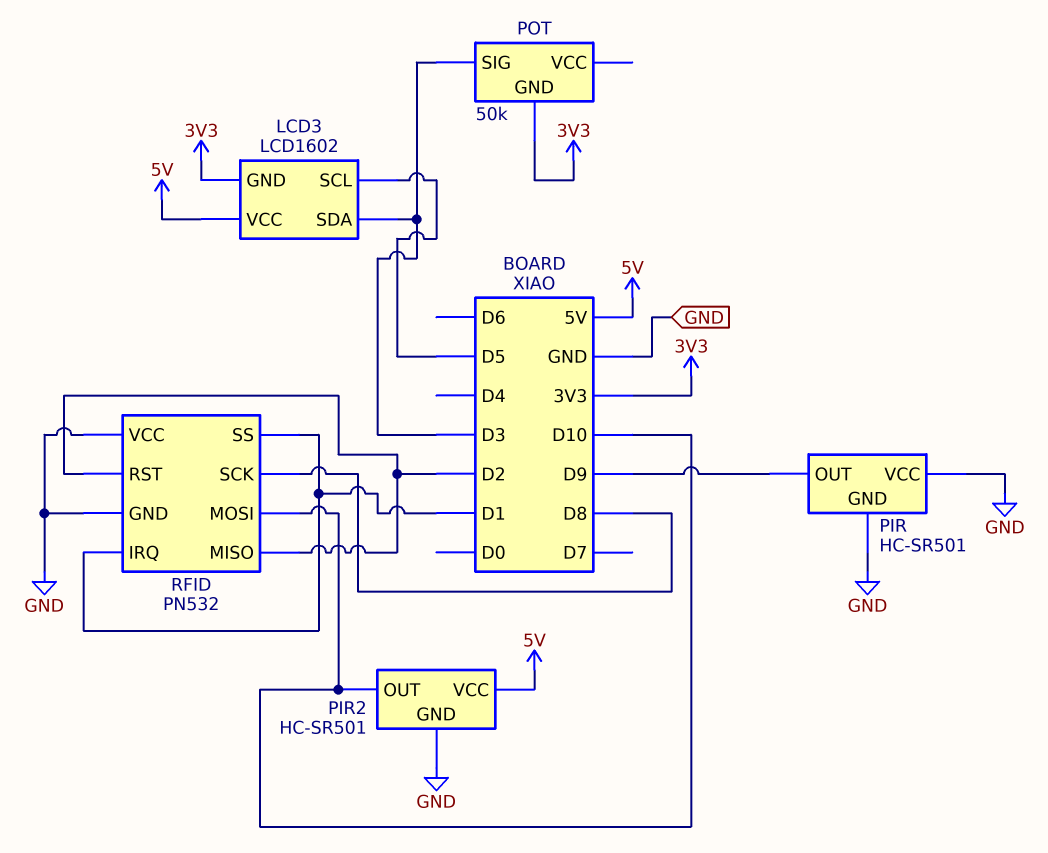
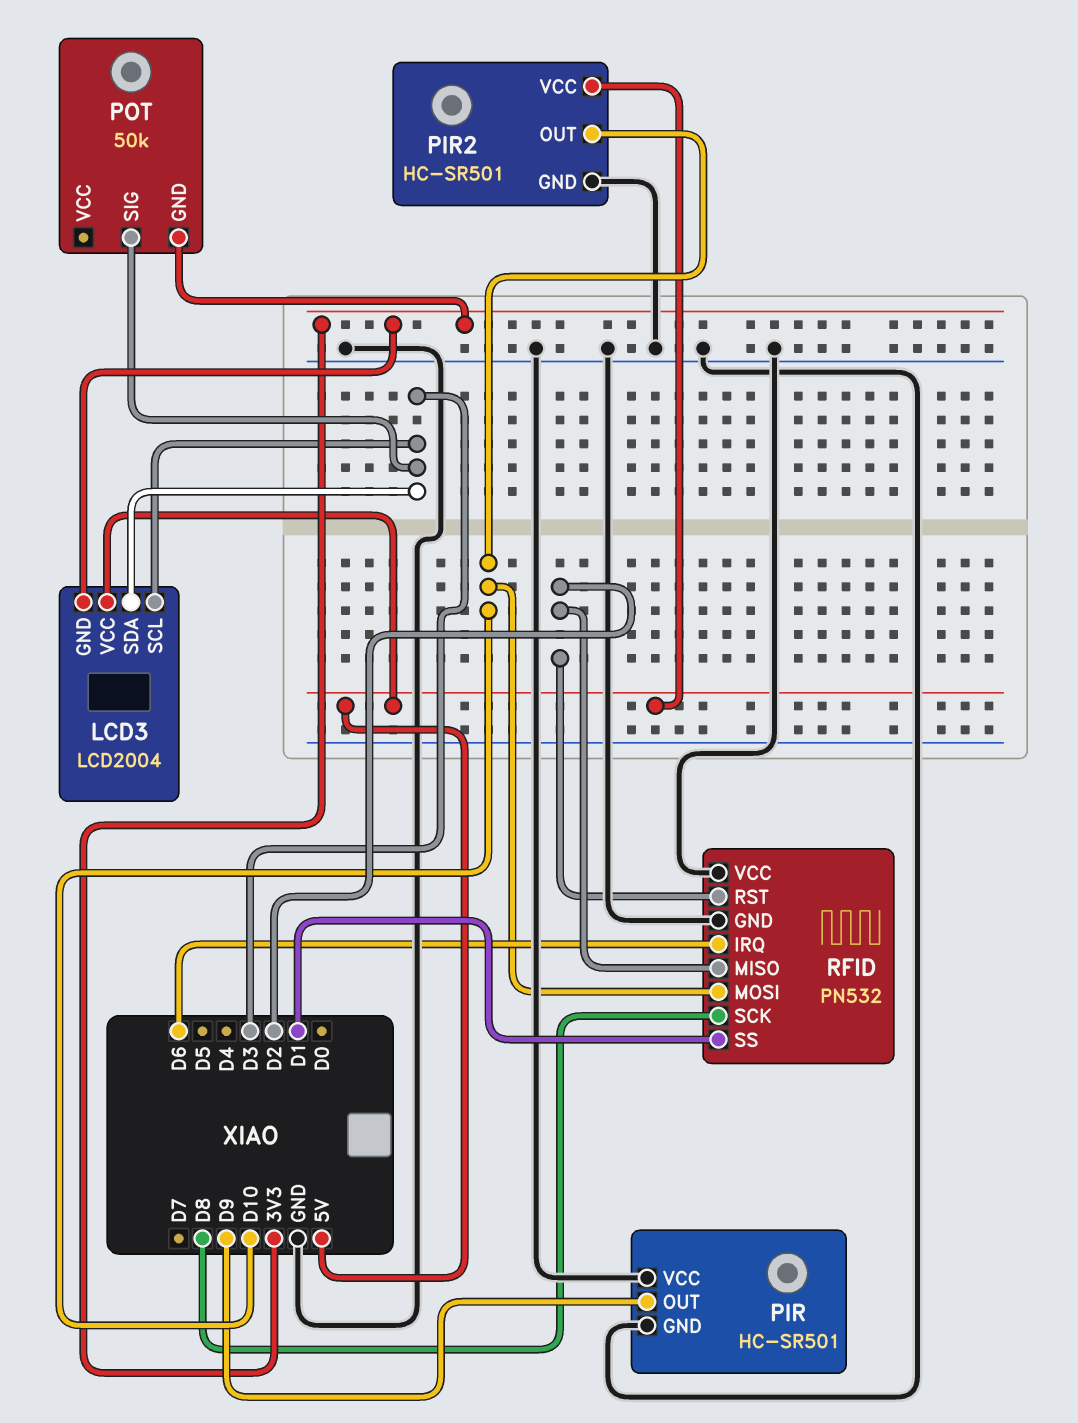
LCD3: LCD1602 -> LCD2004
LCD3 pin SCL: D5 -> D3
RFID pin IRQ: D1 -> D6

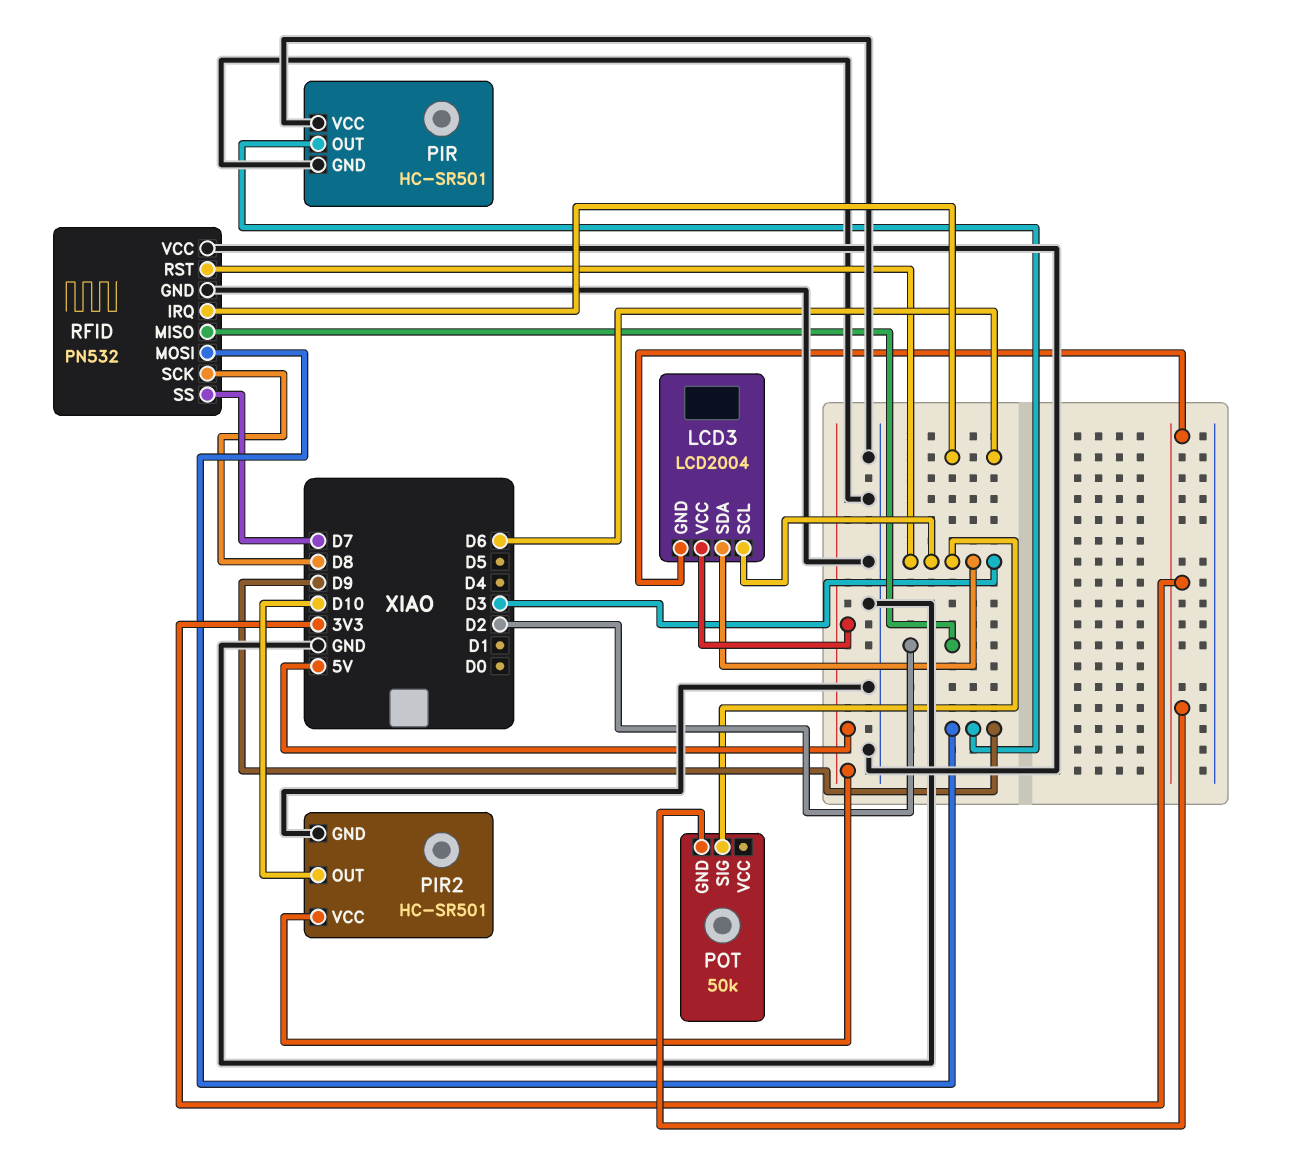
RFID pin MOSI: D10 -> D9
RFID pin RST: D2 -> D3
RFID pin SS: D1 -> D7

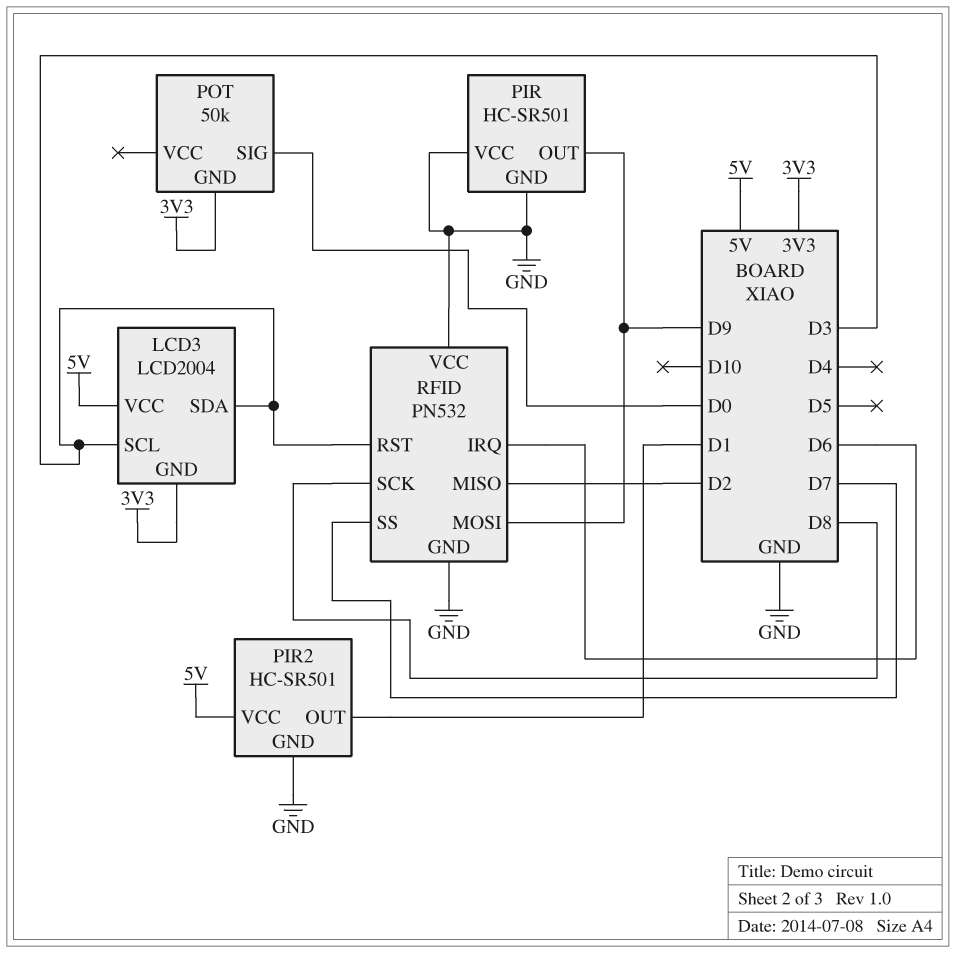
PIR2 pin OUT: D10 -> D1
POT pin SIG: D3 -> D0

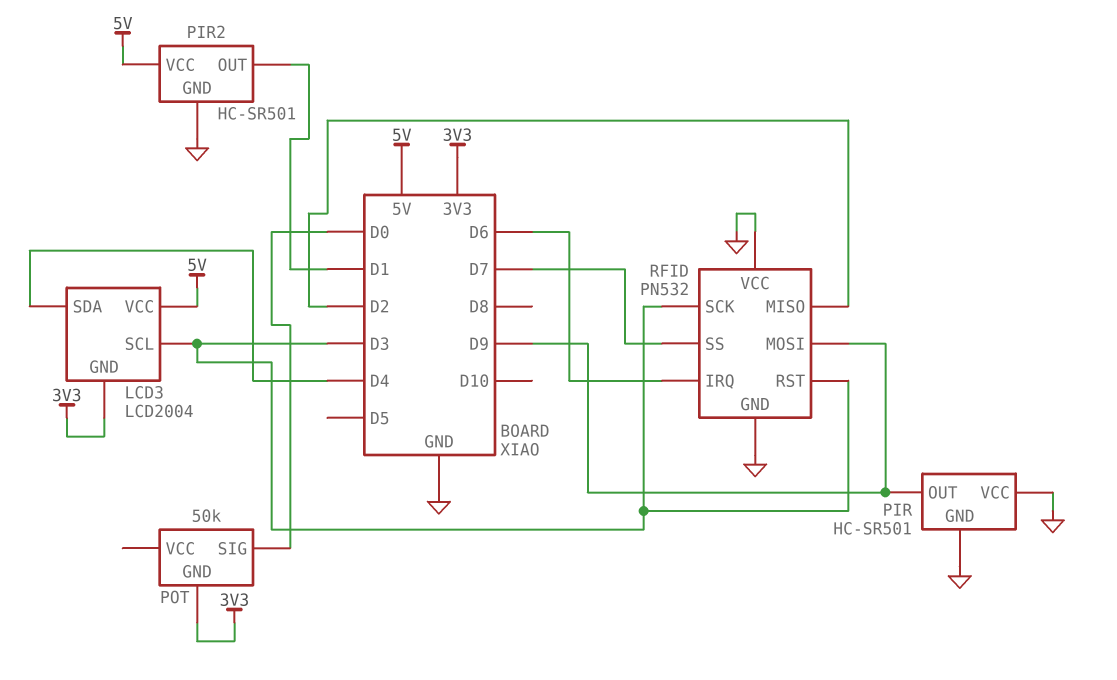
LCD3 pin SDA: D3 -> D4
RFID pin SCK: D8 -> D3

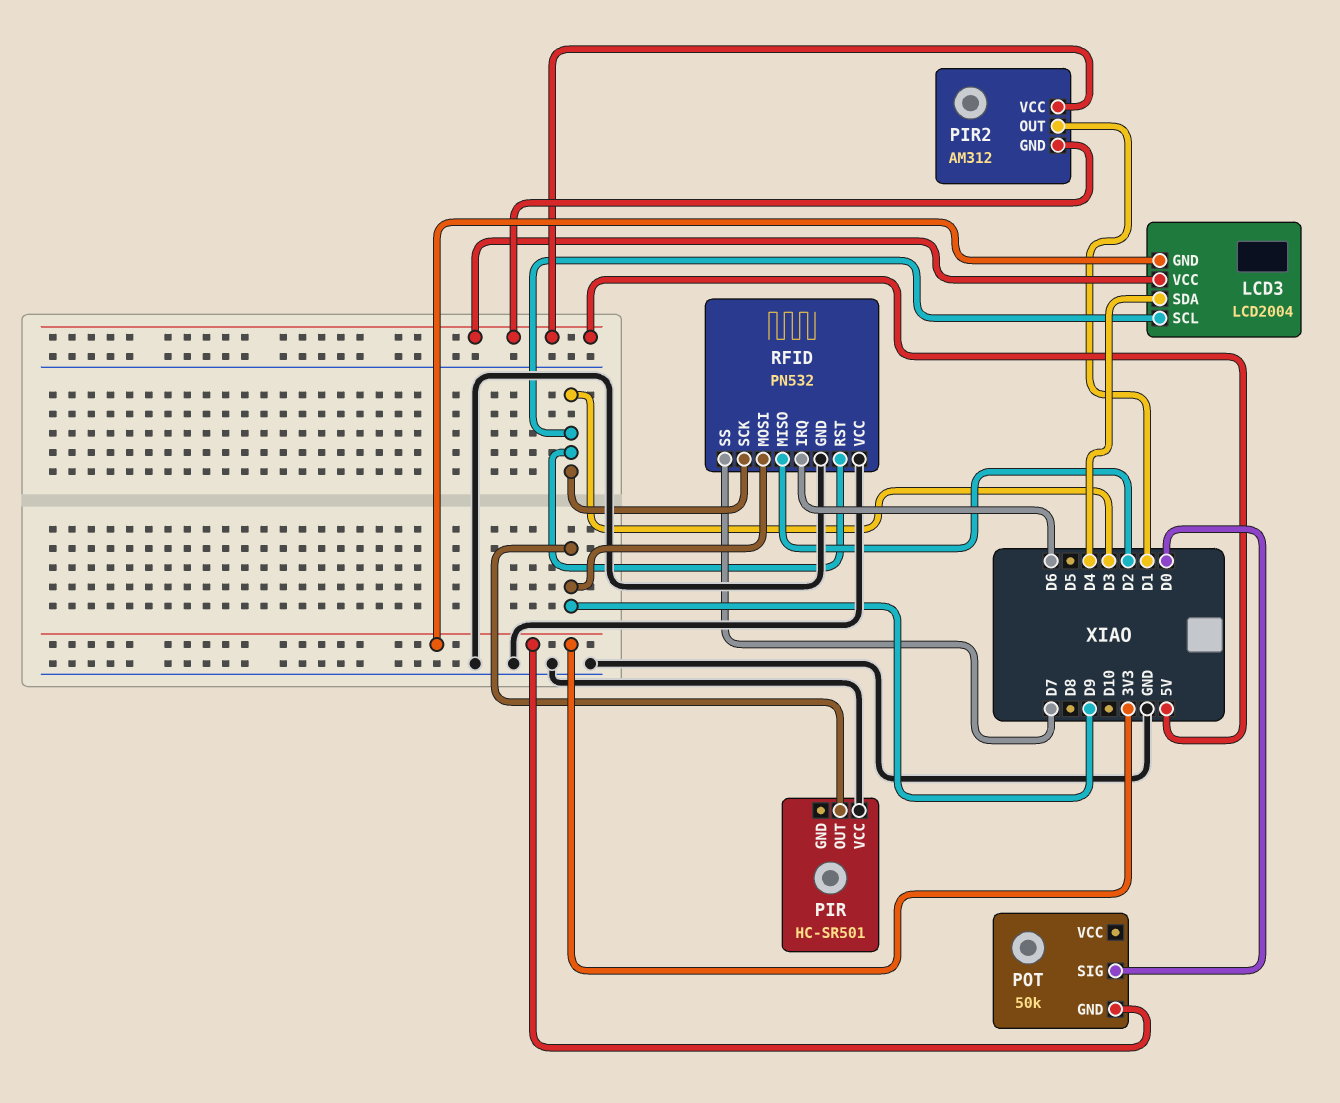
PIR pin GND: GND -> none
PIR2: HC-SR501 -> AM312
PIR2 pin GND: GND -> 5V

